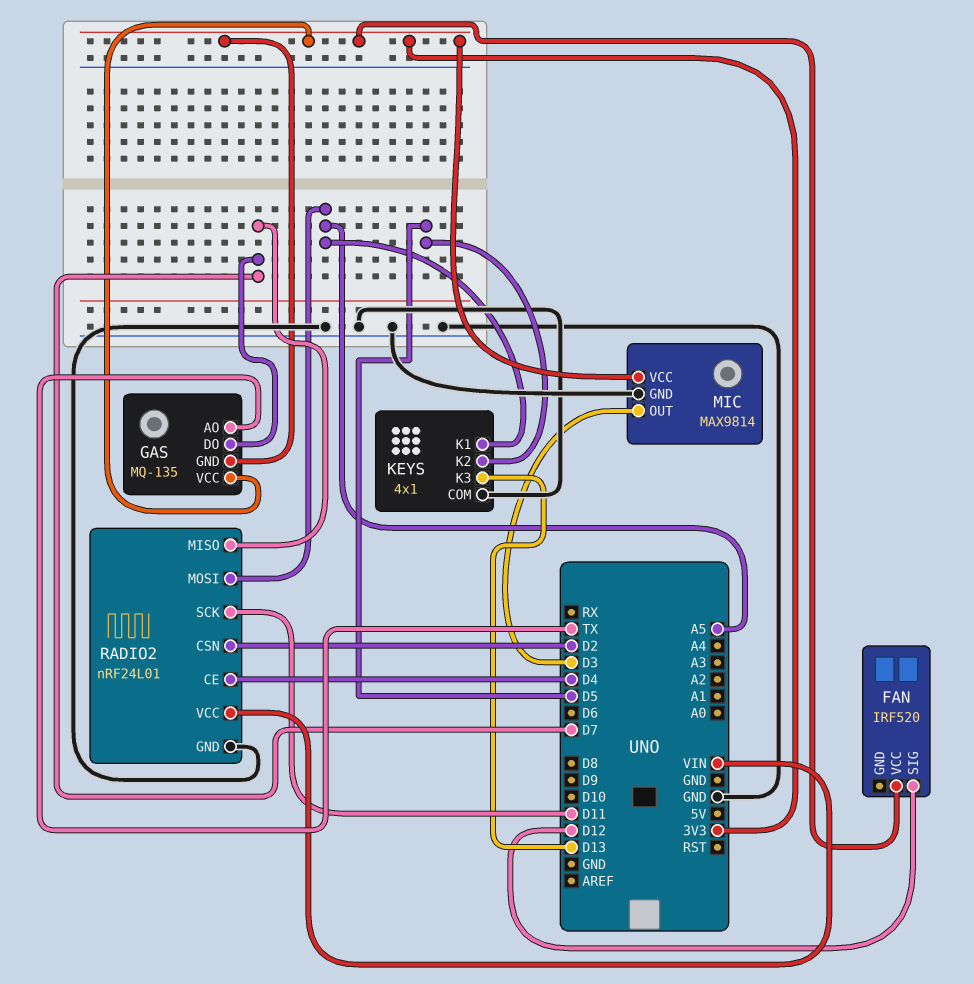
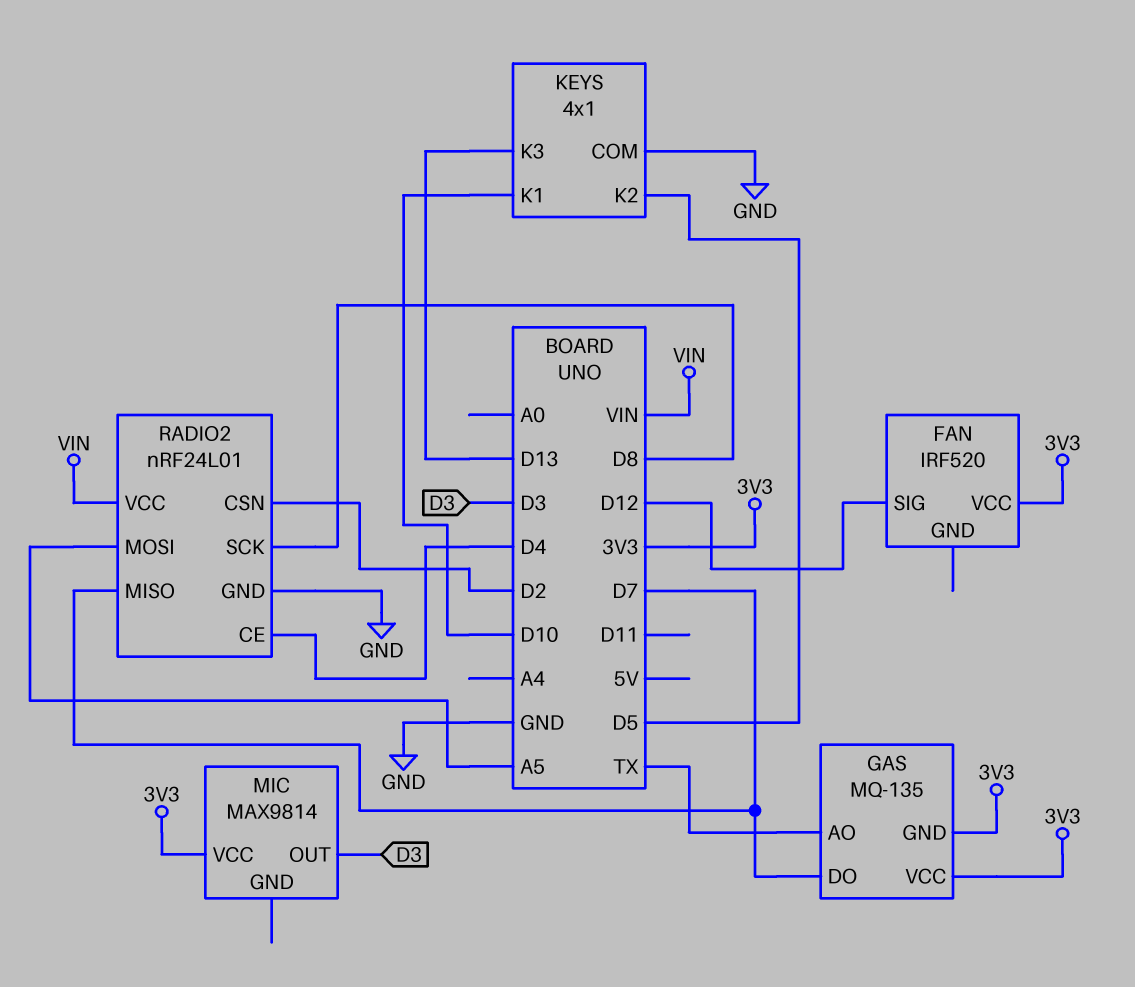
KEYS pin K1: A5 -> D10
MIC pin GND: GND -> none
RADIO2 pin SCK: D11 -> D8

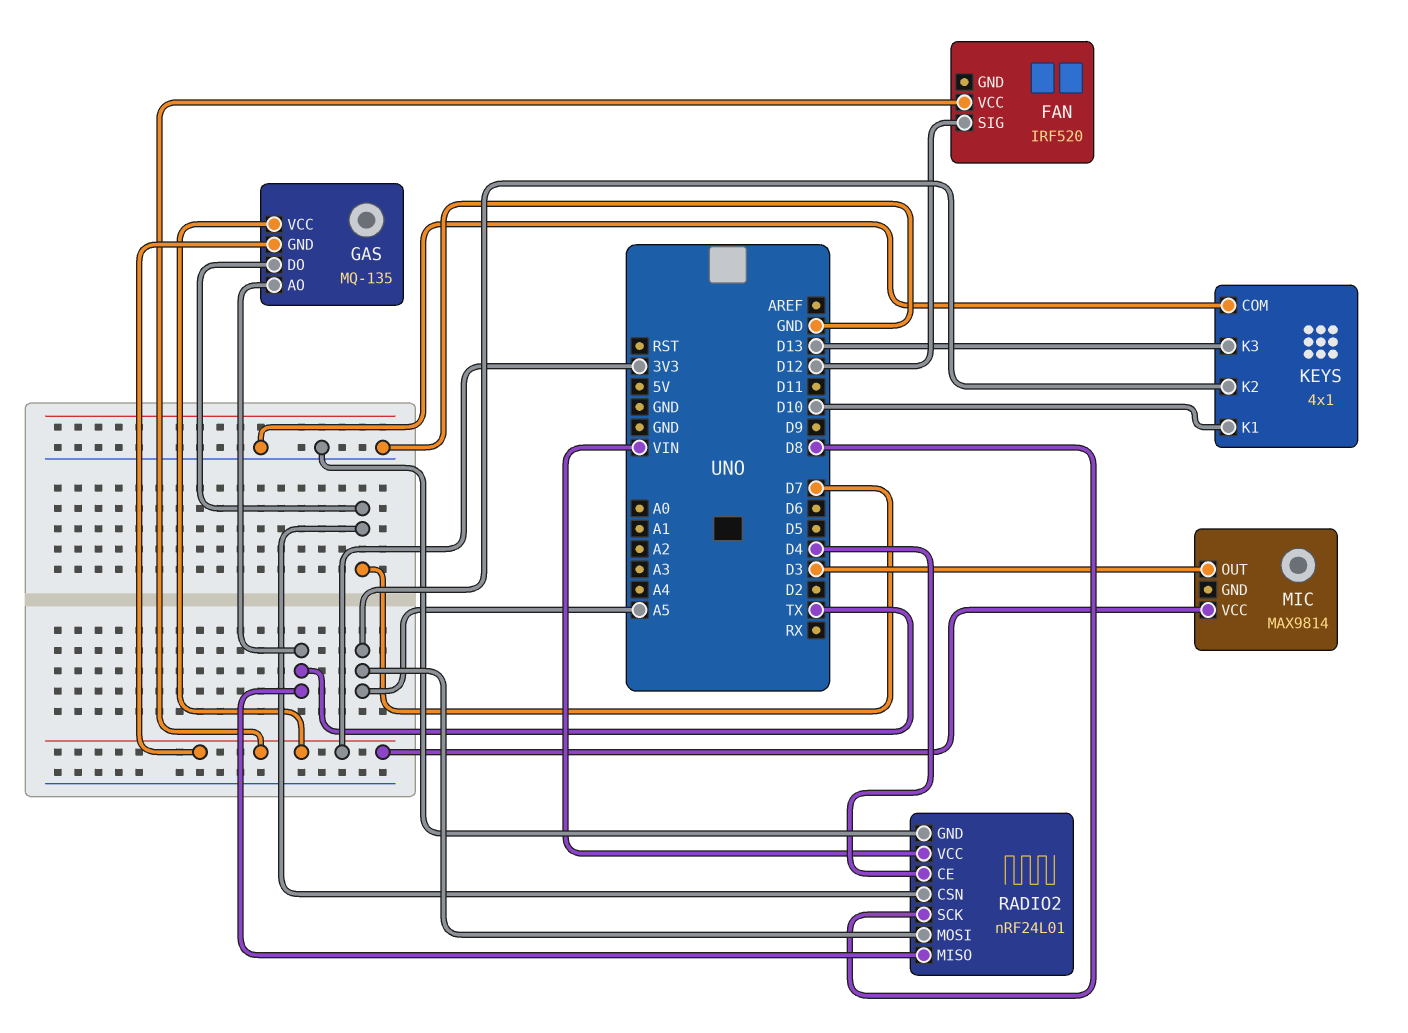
KEYS pin K2: D5 -> A5
RADIO2 pin CSN: D2 -> D7
RADIO2 pin MISO: D7 -> TX

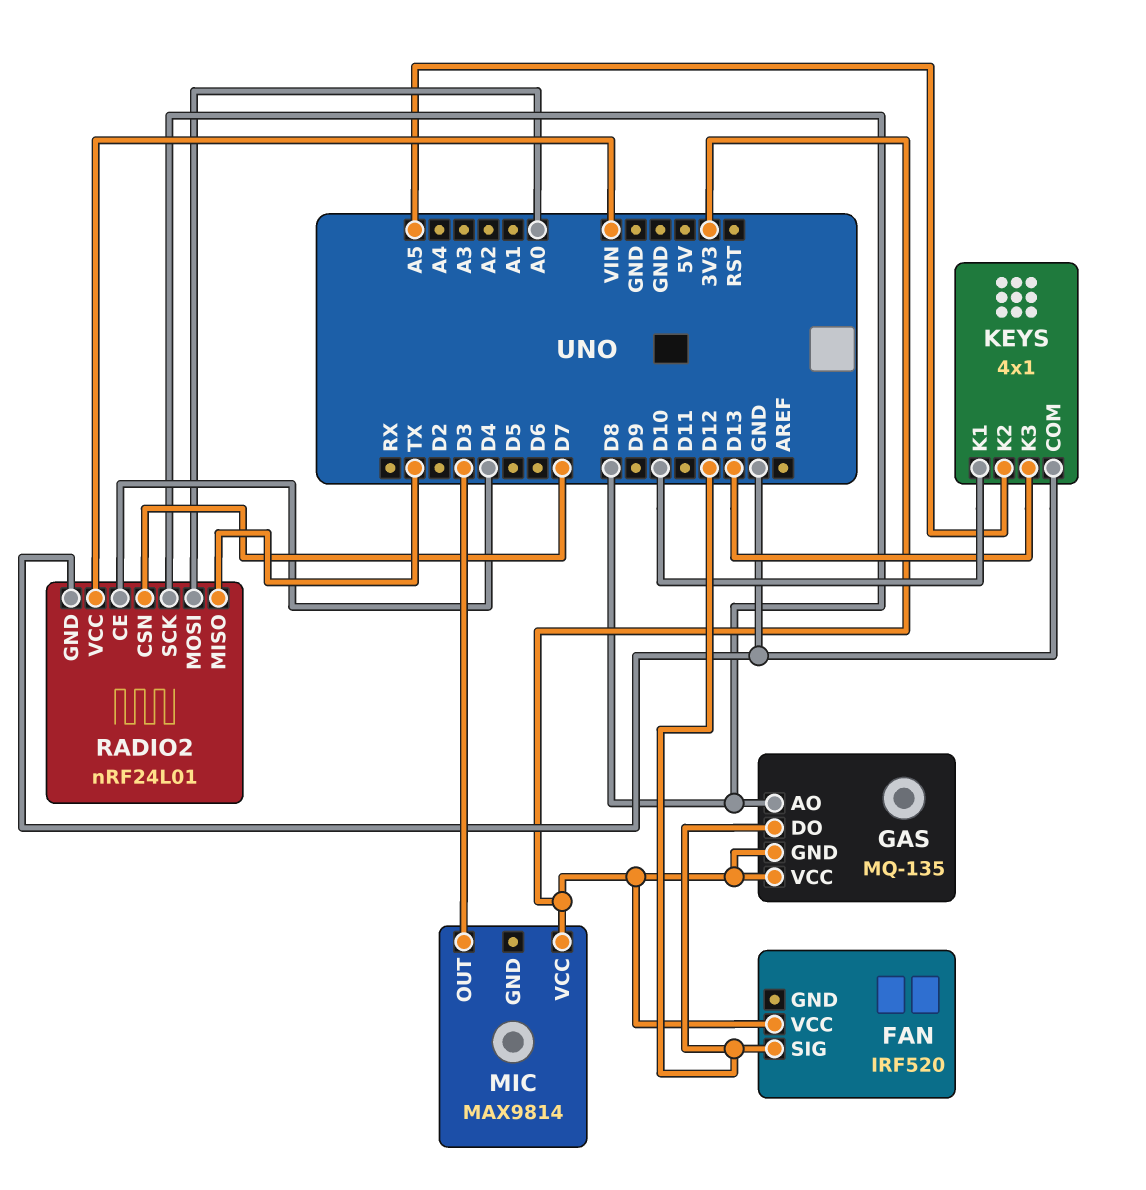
GAS pin AO: TX -> D8
GAS pin DO: D7 -> D12
RADIO2 pin MOSI: A5 -> A0

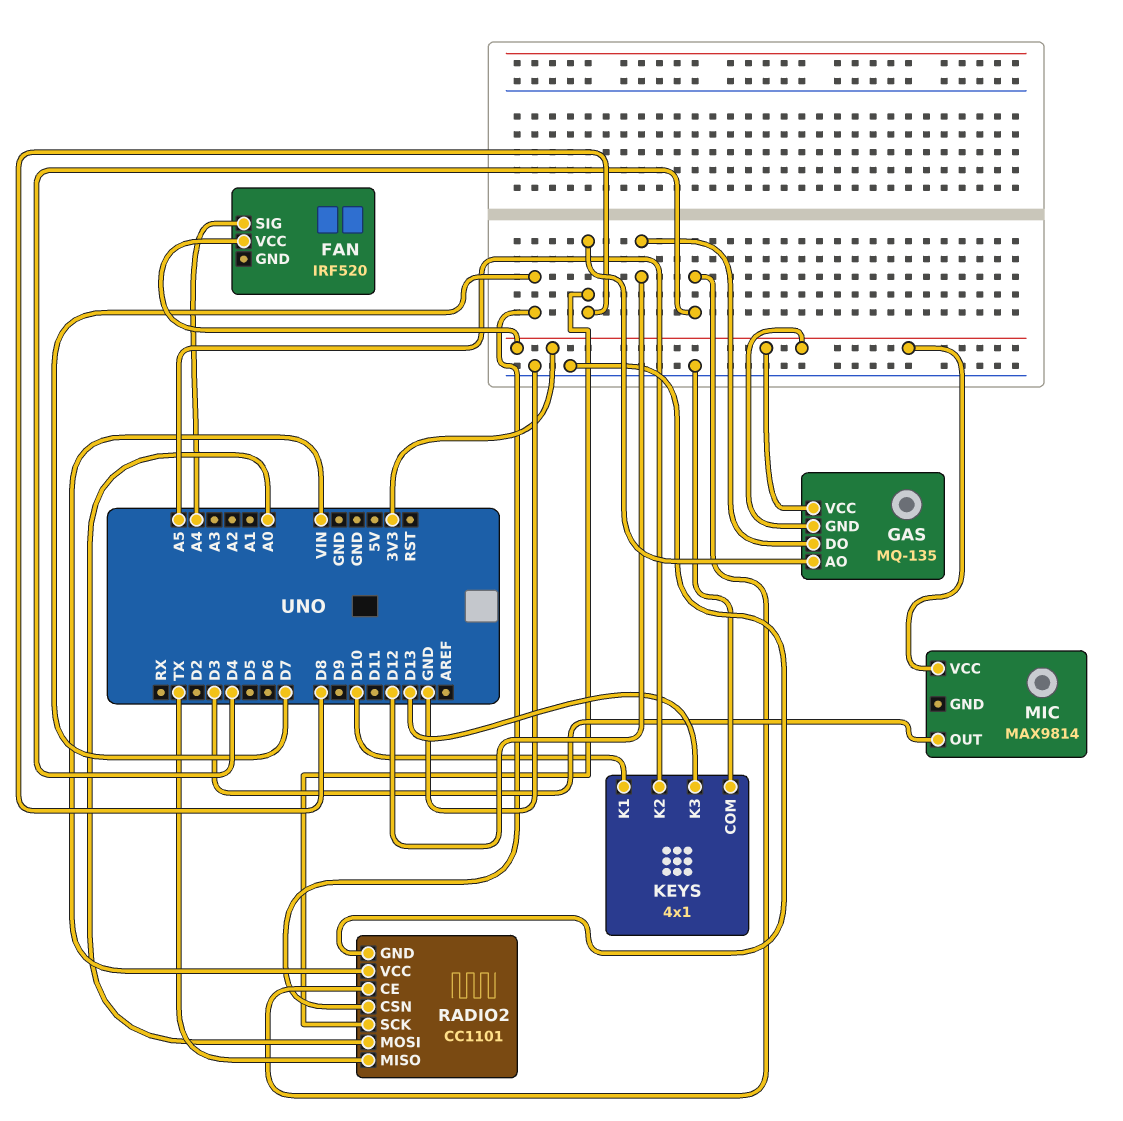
FAN pin SIG: D12 -> A4
RADIO2: nRF24L01 -> CC1101

